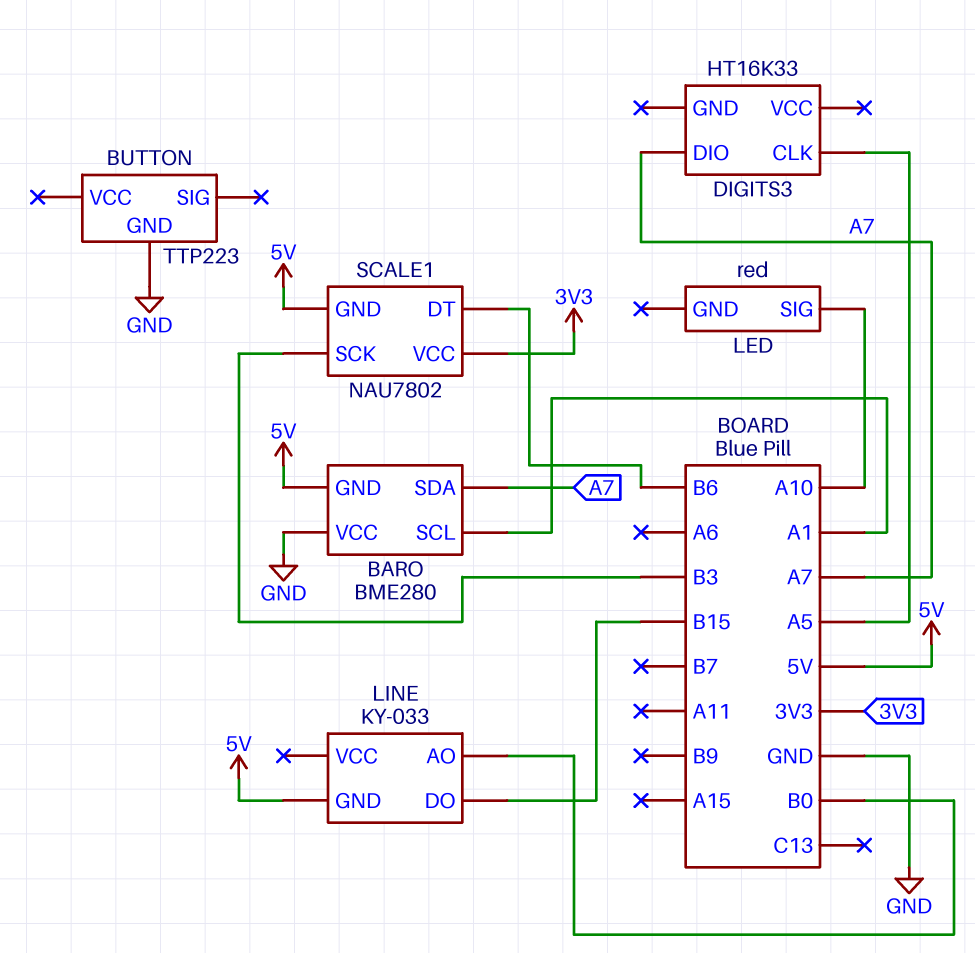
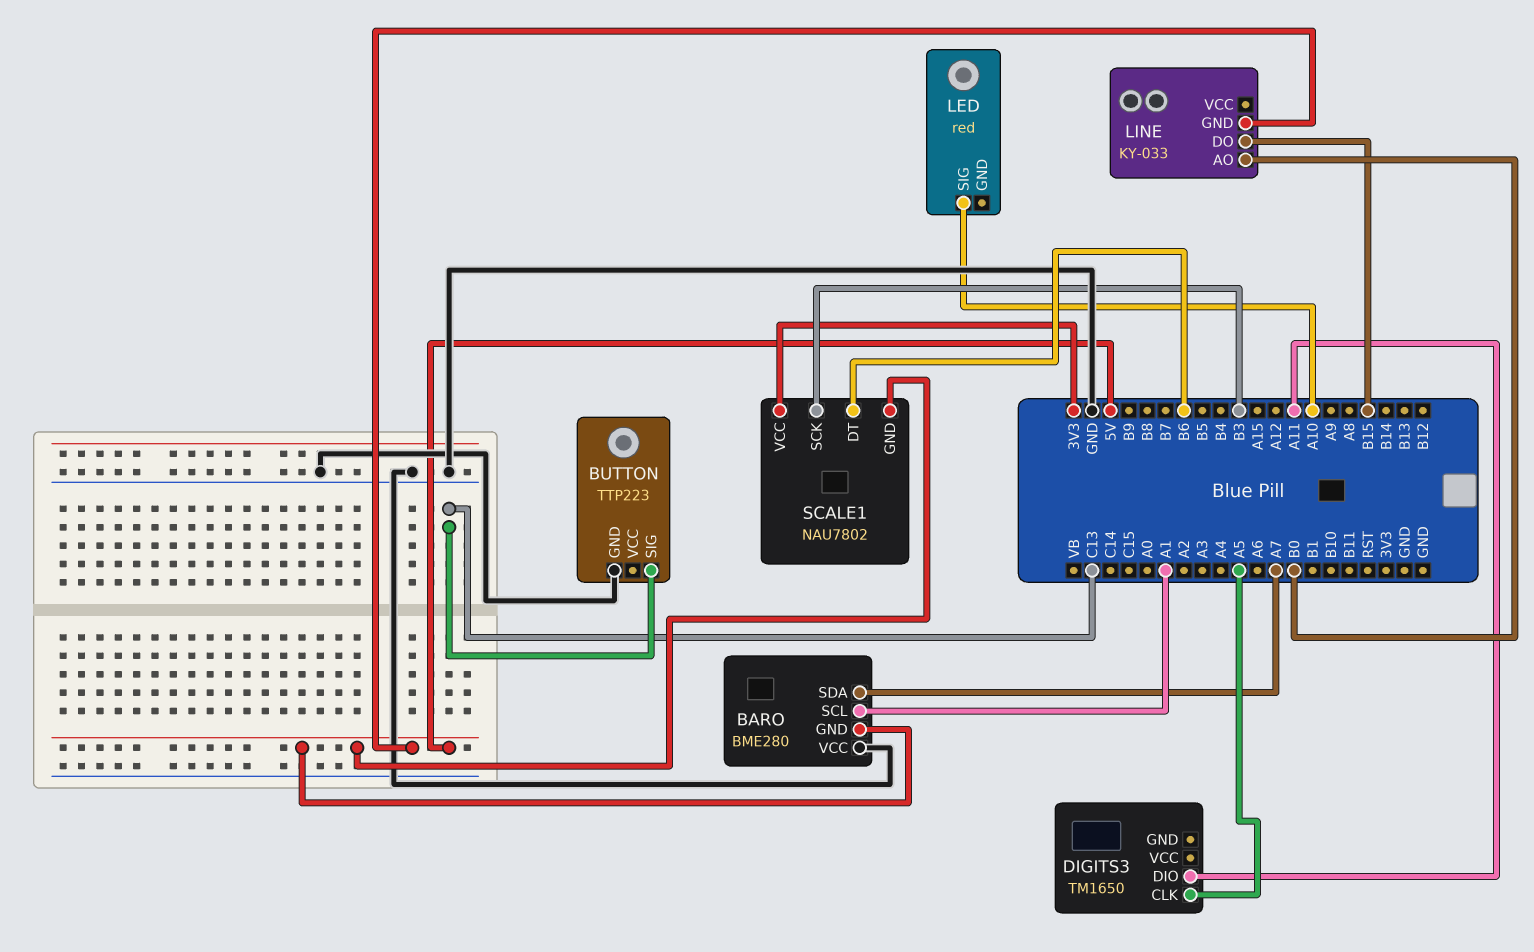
BUTTON pin SIG: none -> C13
DIGITS3: HT16K33 -> TM1650
DIGITS3 pin DIO: A7 -> A11

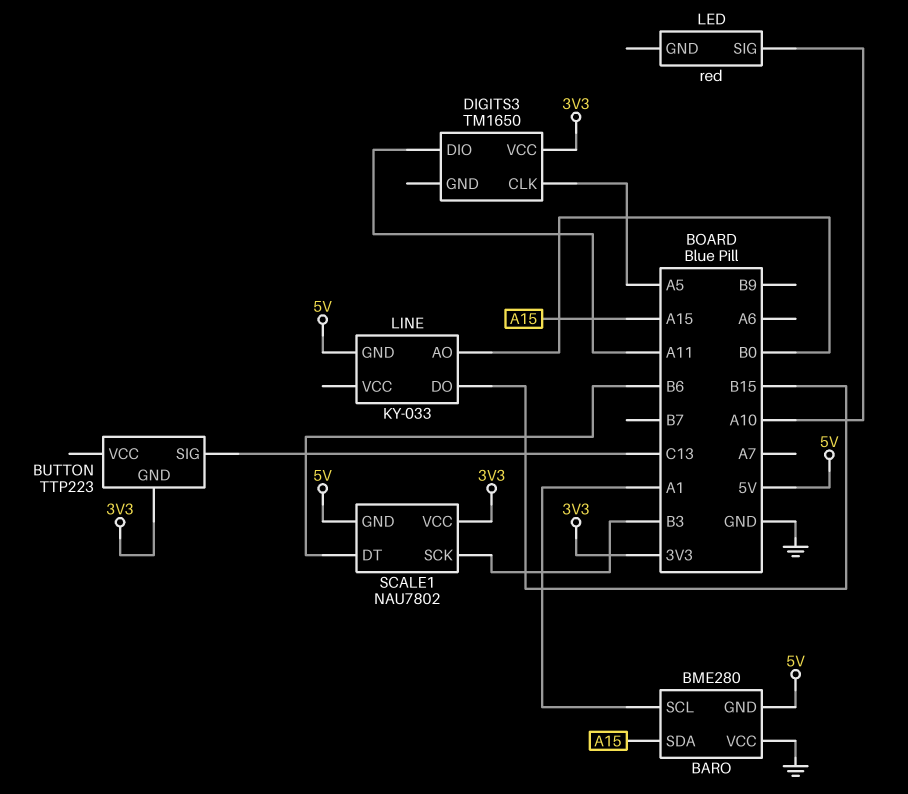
BARO pin SDA: A7 -> A15
BUTTON pin GND: GND -> 3V3
DIGITS3 pin VCC: none -> 3V3

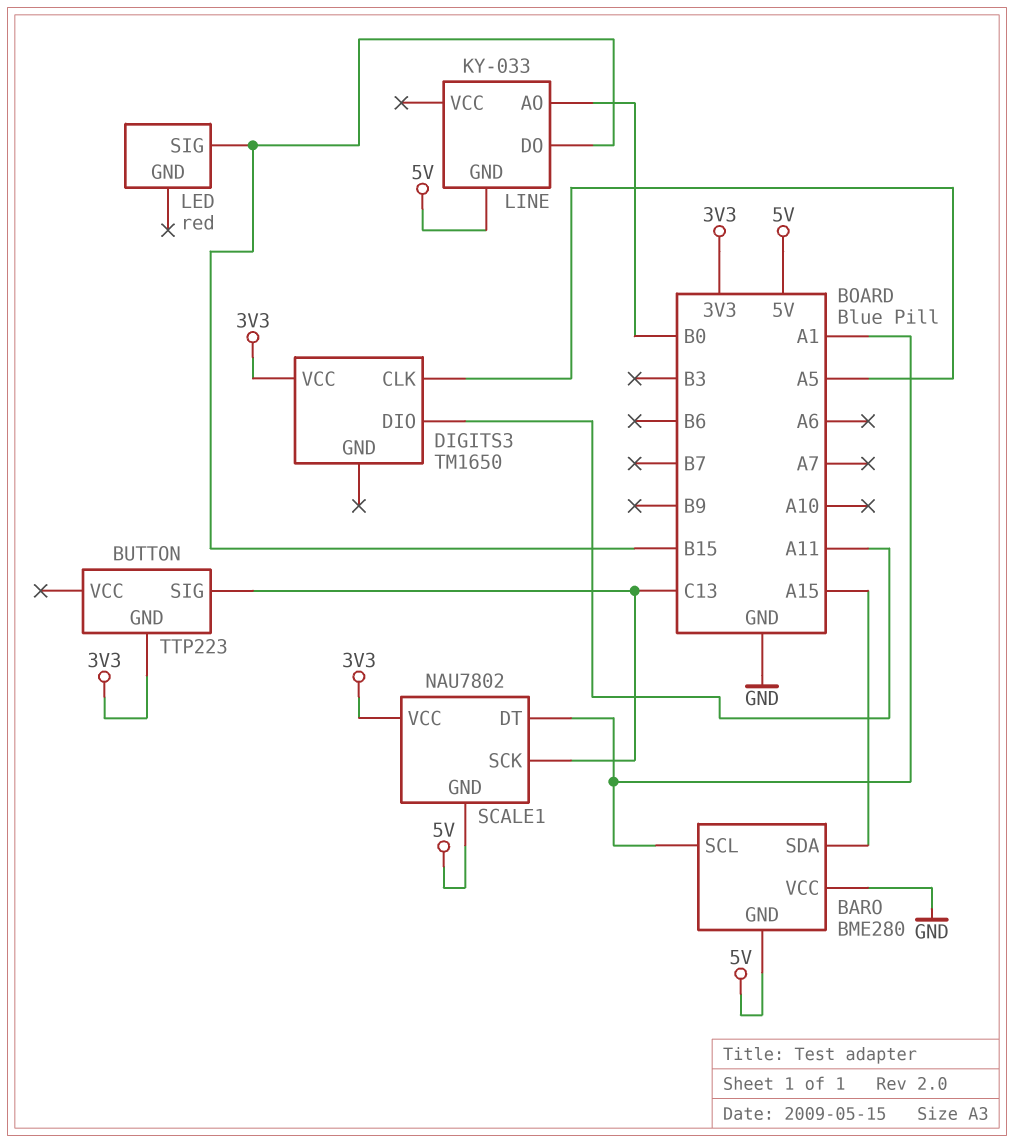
LED pin SIG: A10 -> B15
SCALE1 pin DT: B6 -> A1
SCALE1 pin SCK: B3 -> C13

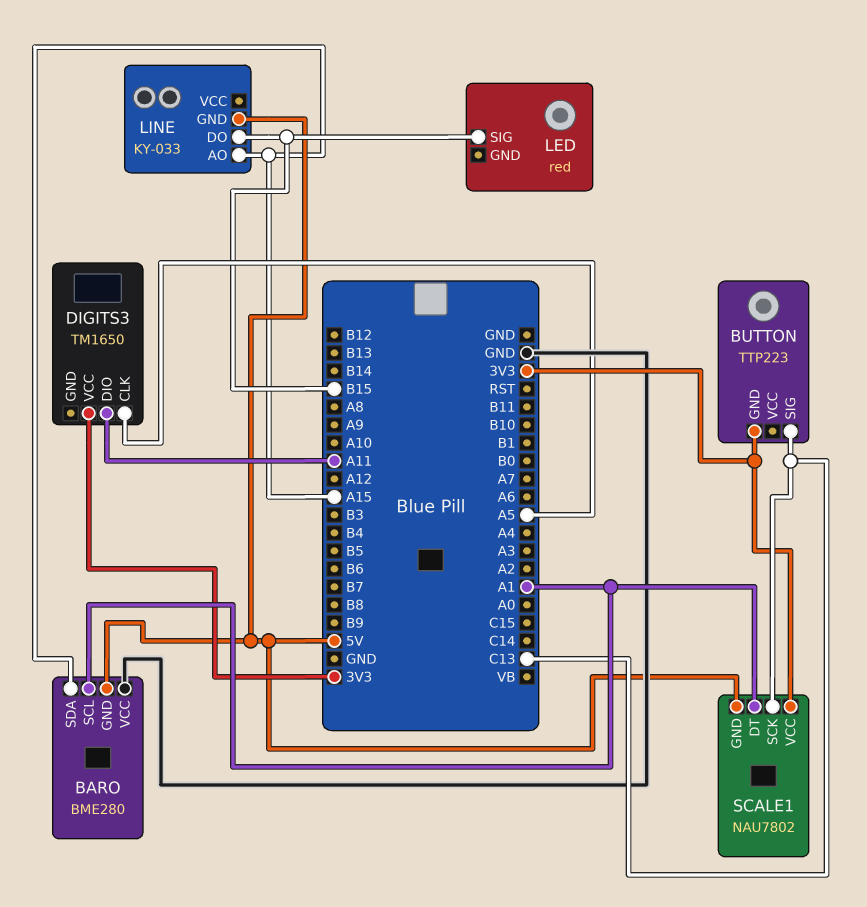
LINE pin AO: B0 -> A15

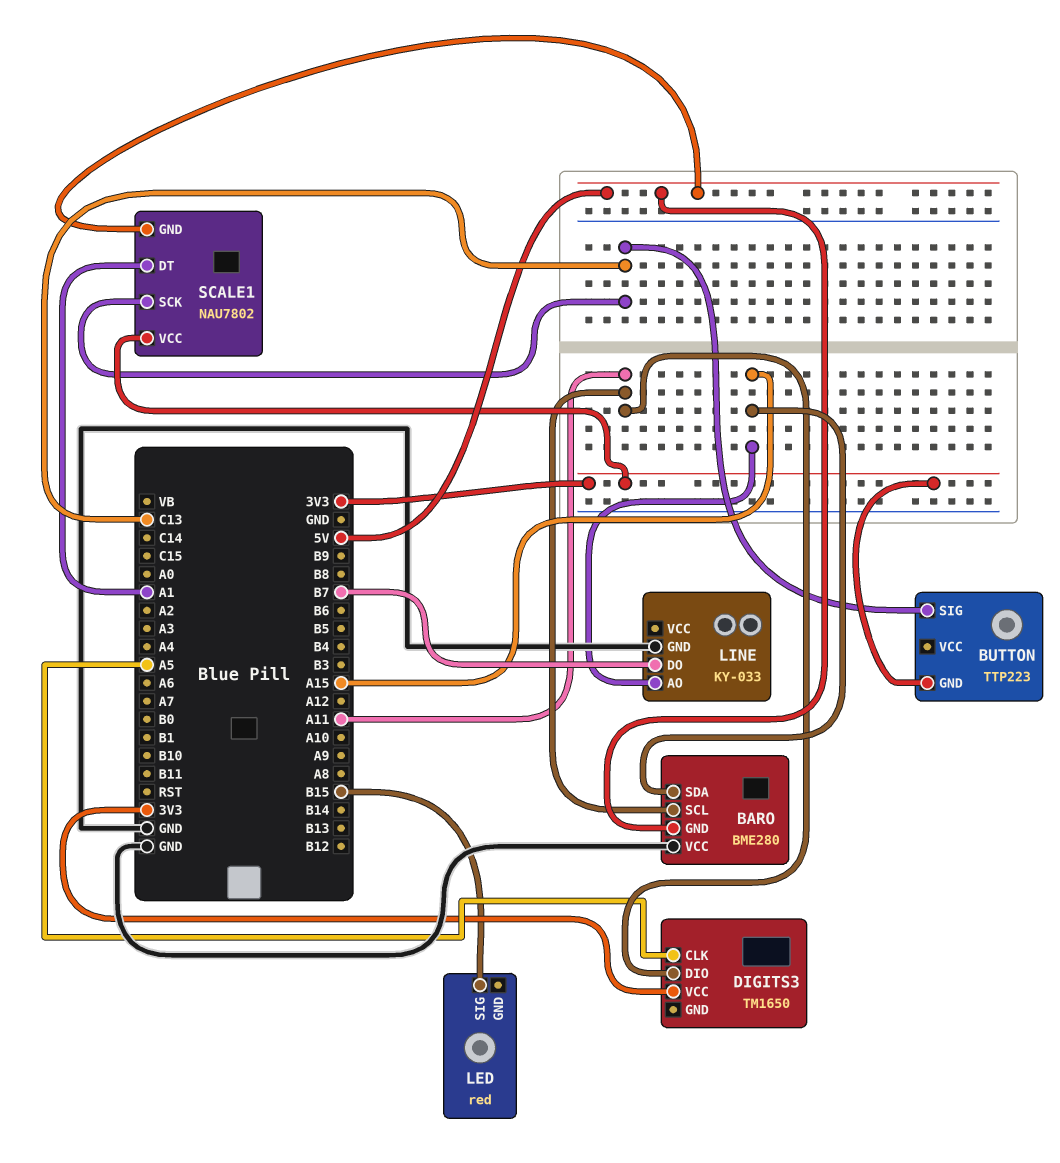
BARO pin SCL: A1 -> A11
LINE pin DO: B15 -> B7
LINE pin GND: 5V -> GND

